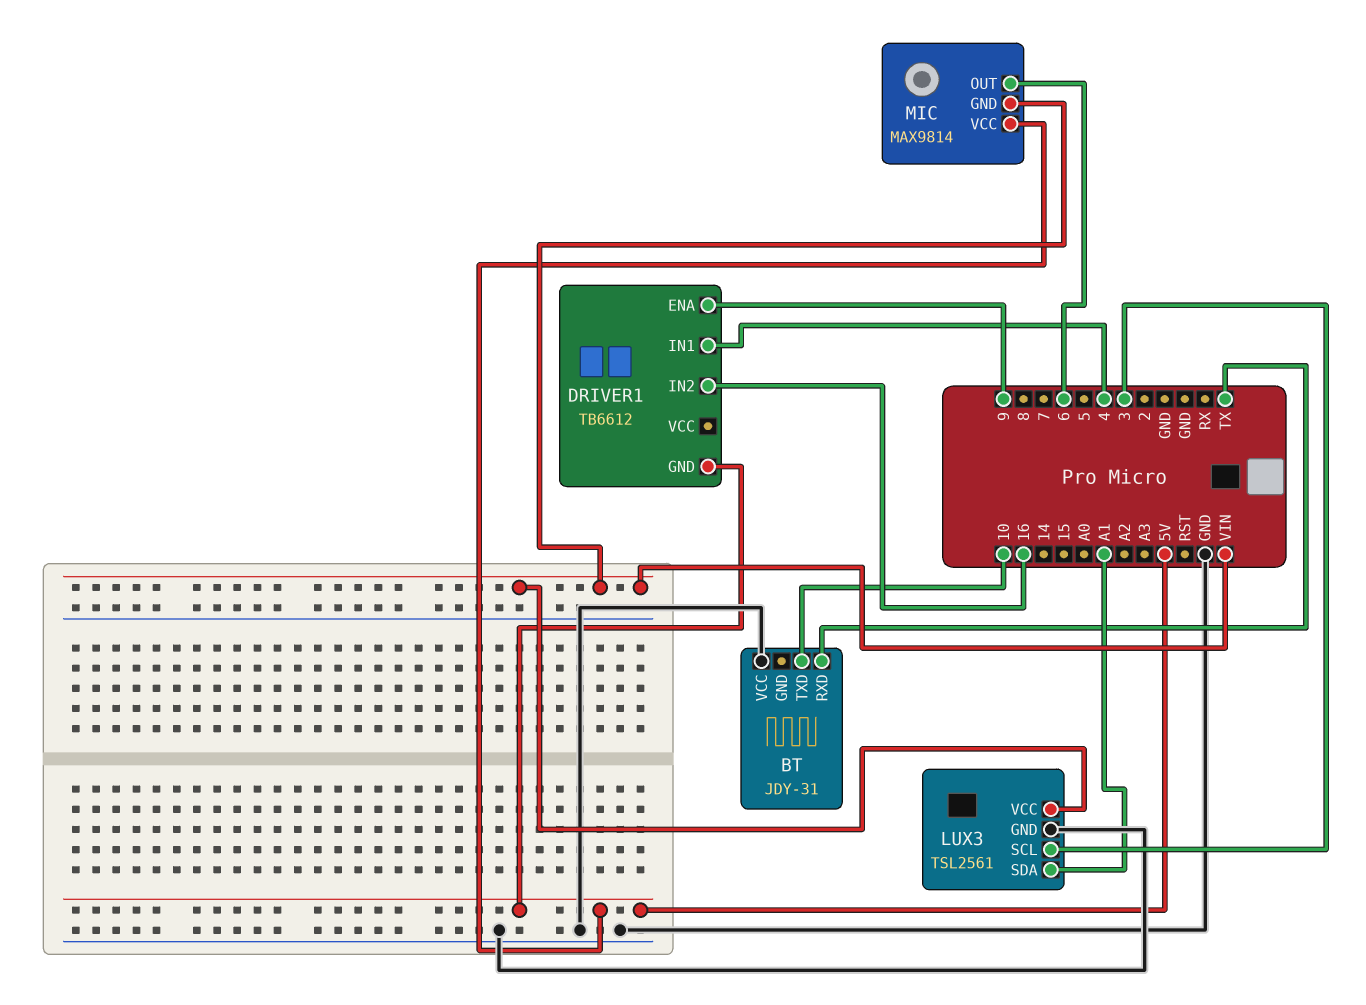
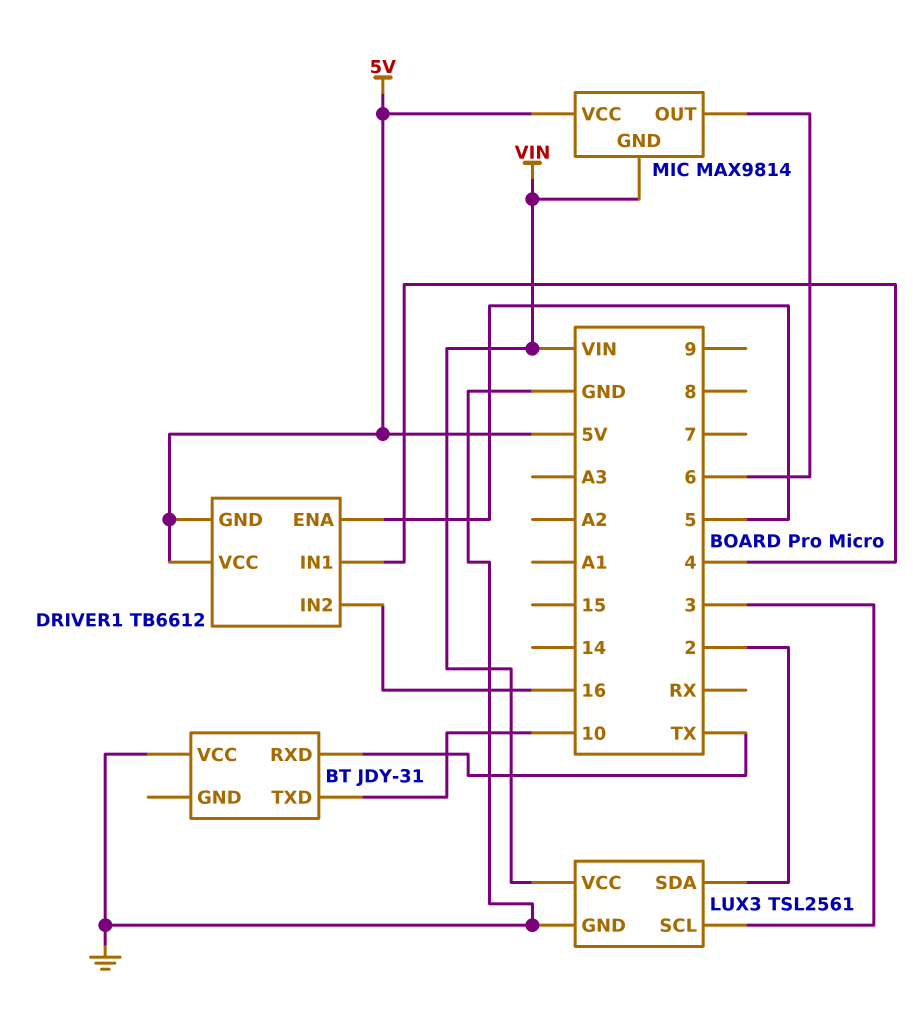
DRIVER1 pin ENA: 9 -> 5
DRIVER1 pin VCC: none -> 5V
LUX3 pin SDA: A1 -> 2

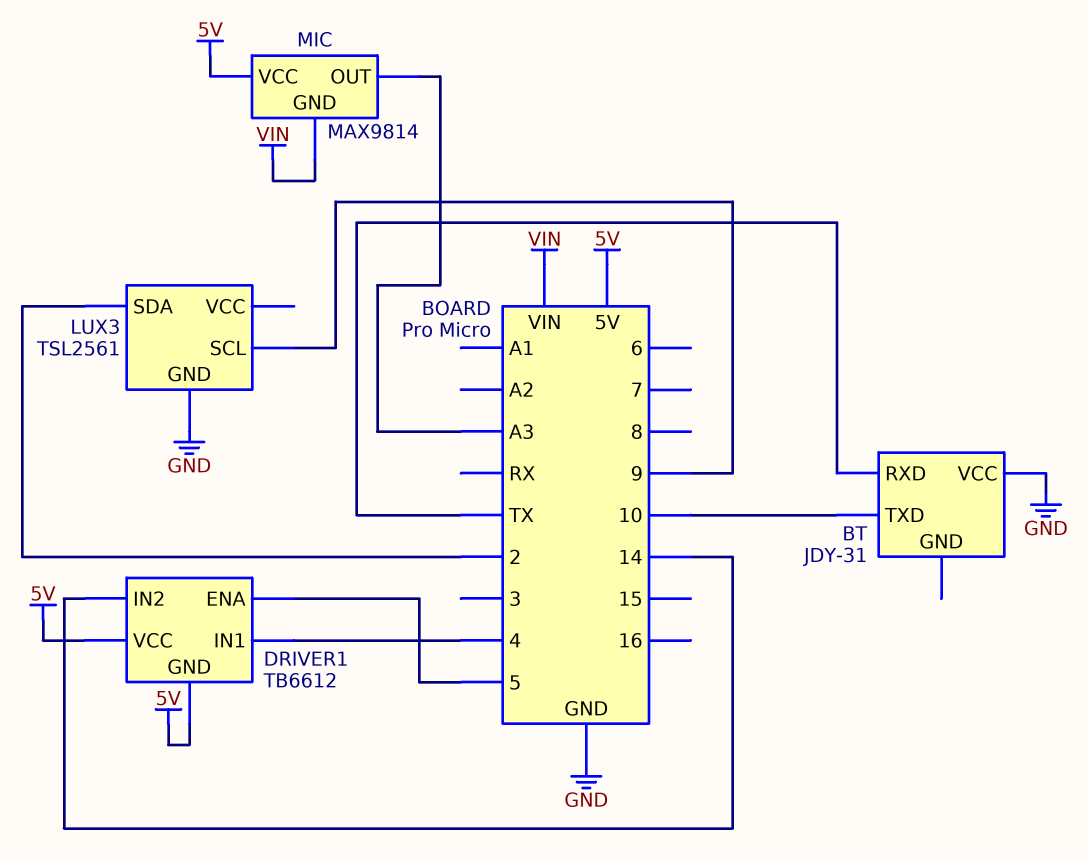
DRIVER1 pin IN2: 16 -> 14
LUX3 pin SCL: 3 -> 9
LUX3 pin VCC: VIN -> none
MIC pin OUT: 6 -> A3

